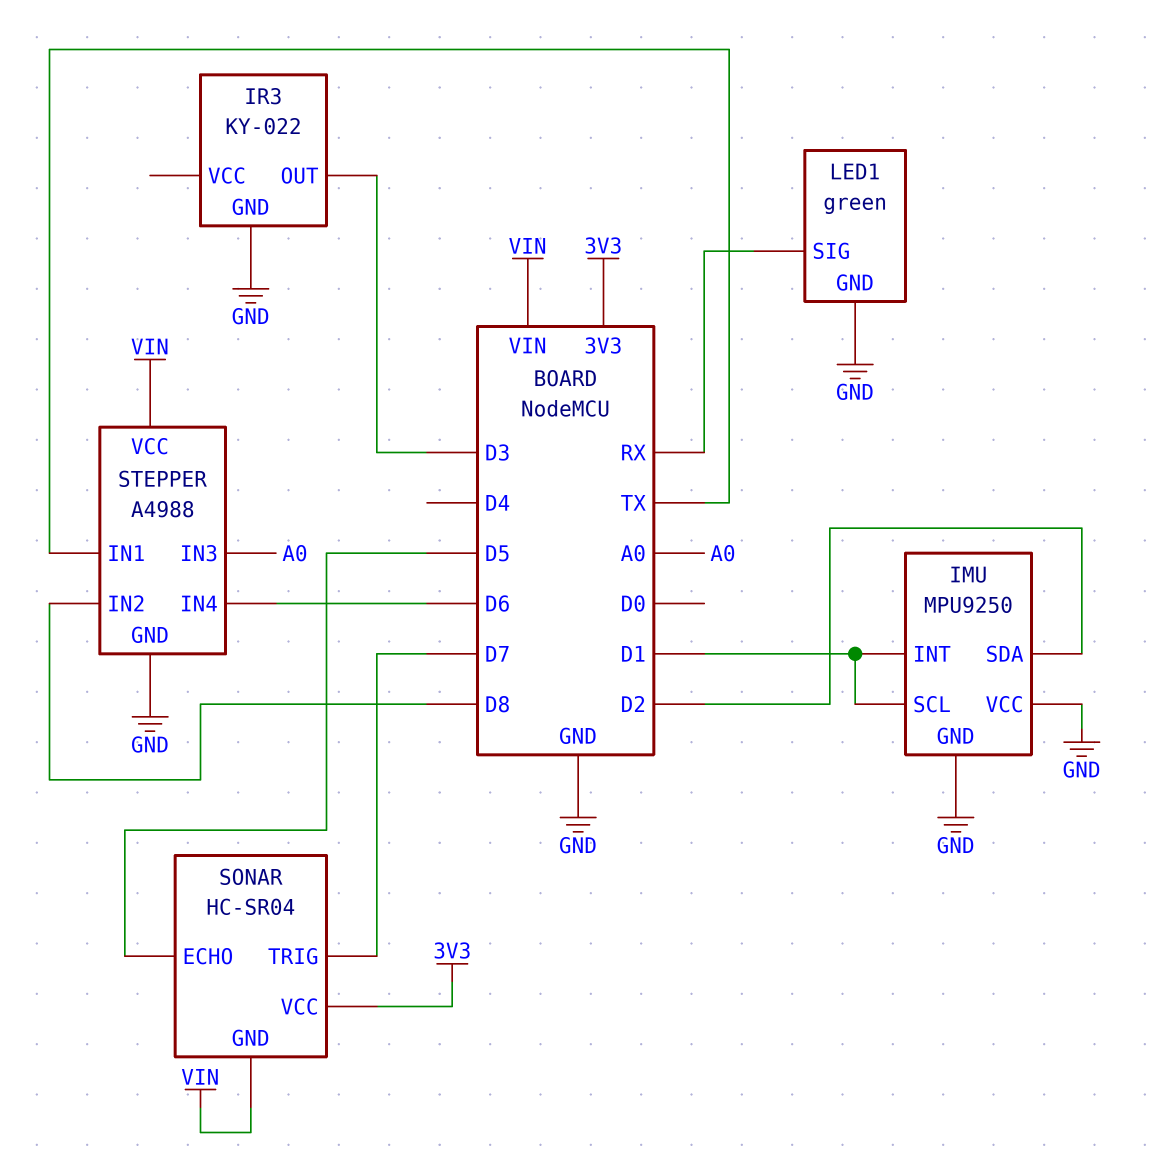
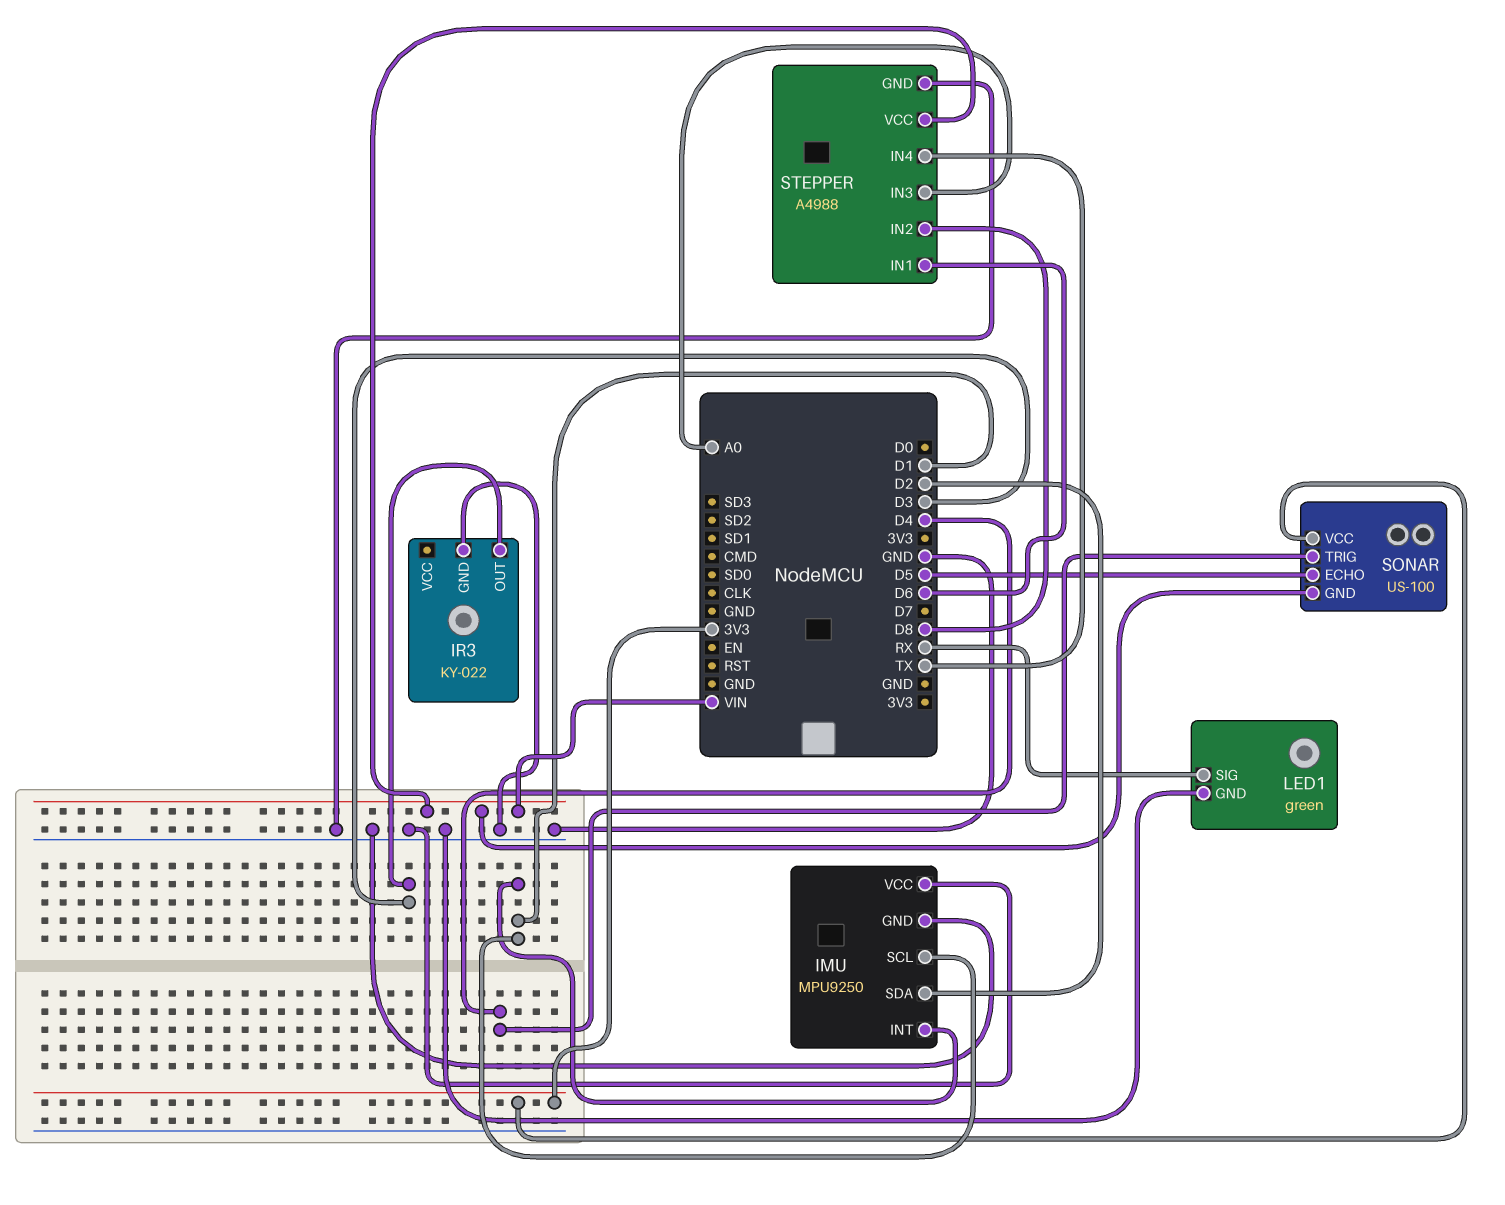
SONAR: HC-SR04 -> US-100
SONAR pin TRIG: D7 -> D4
STEPPER pin IN1: TX -> D6
STEPPER pin IN4: D6 -> TX

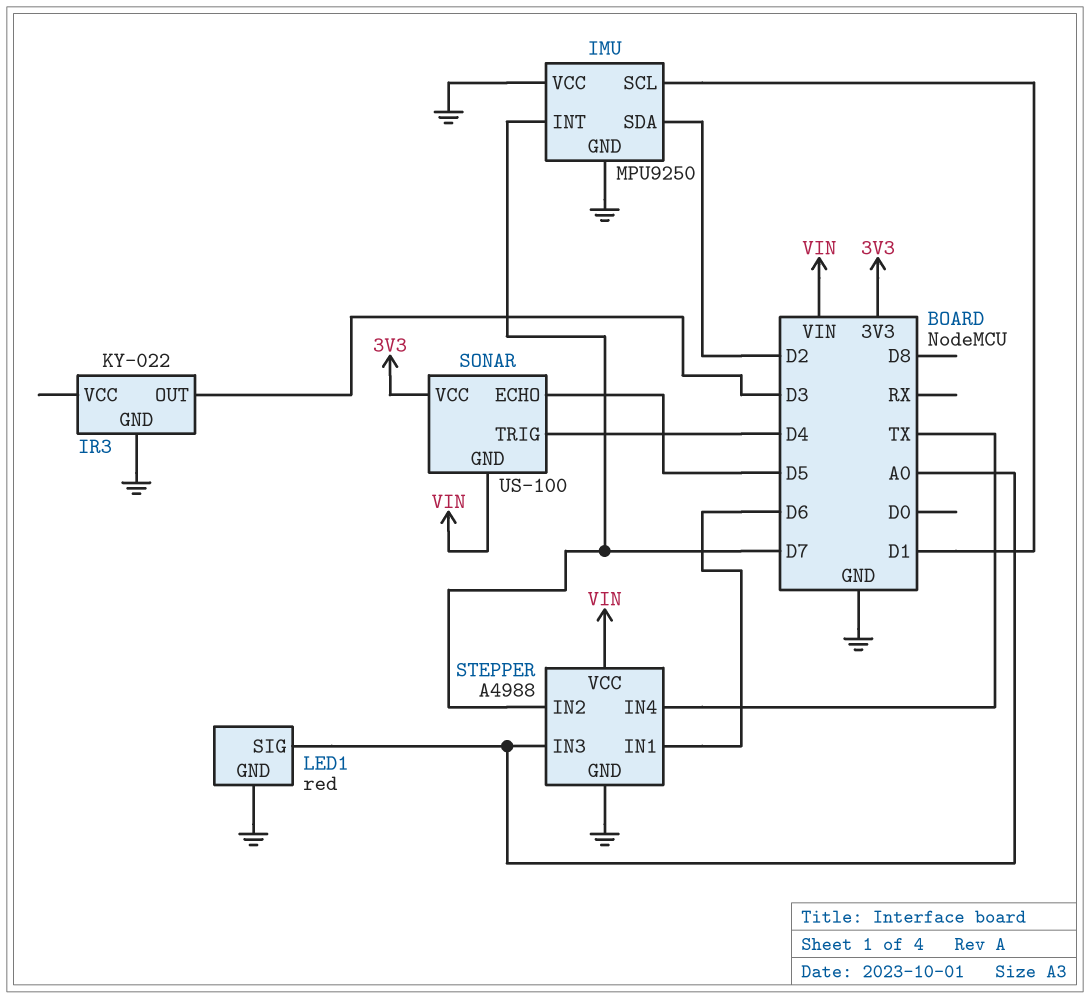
IMU pin INT: D1 -> D7
LED1: green -> red
LED1 pin SIG: RX -> A0
STEPPER pin IN2: D8 -> D7

